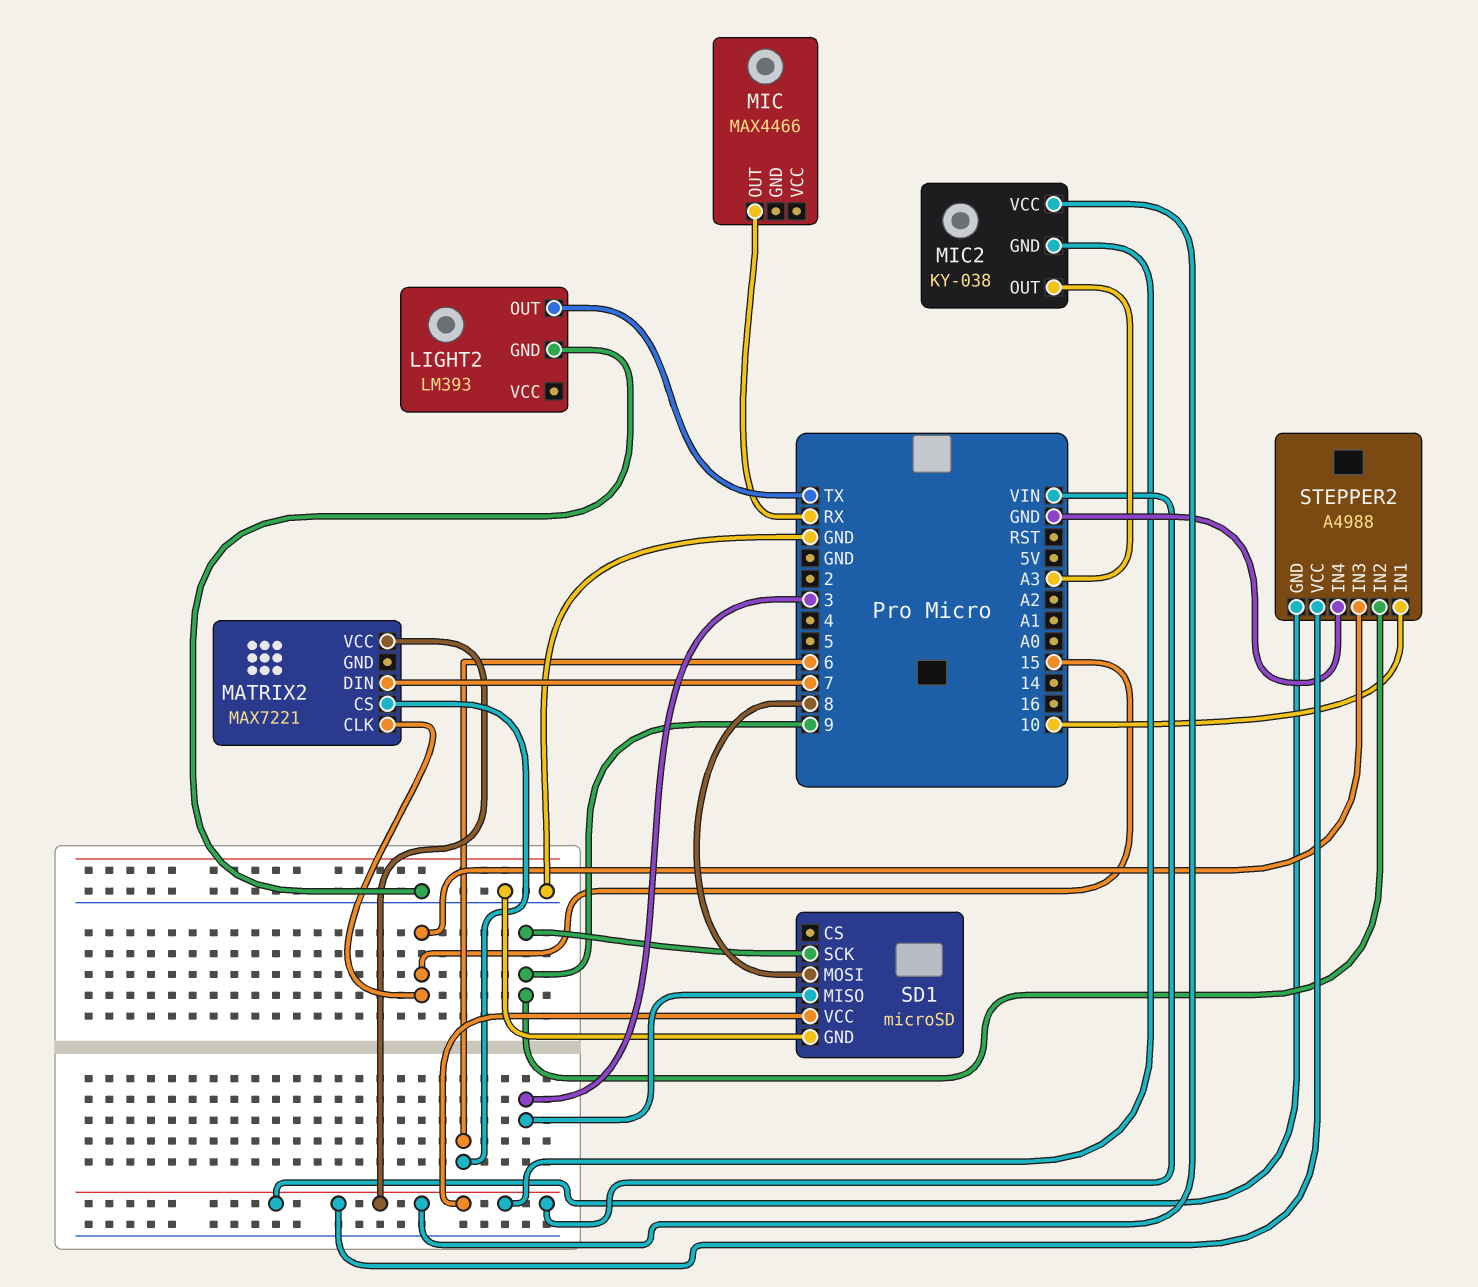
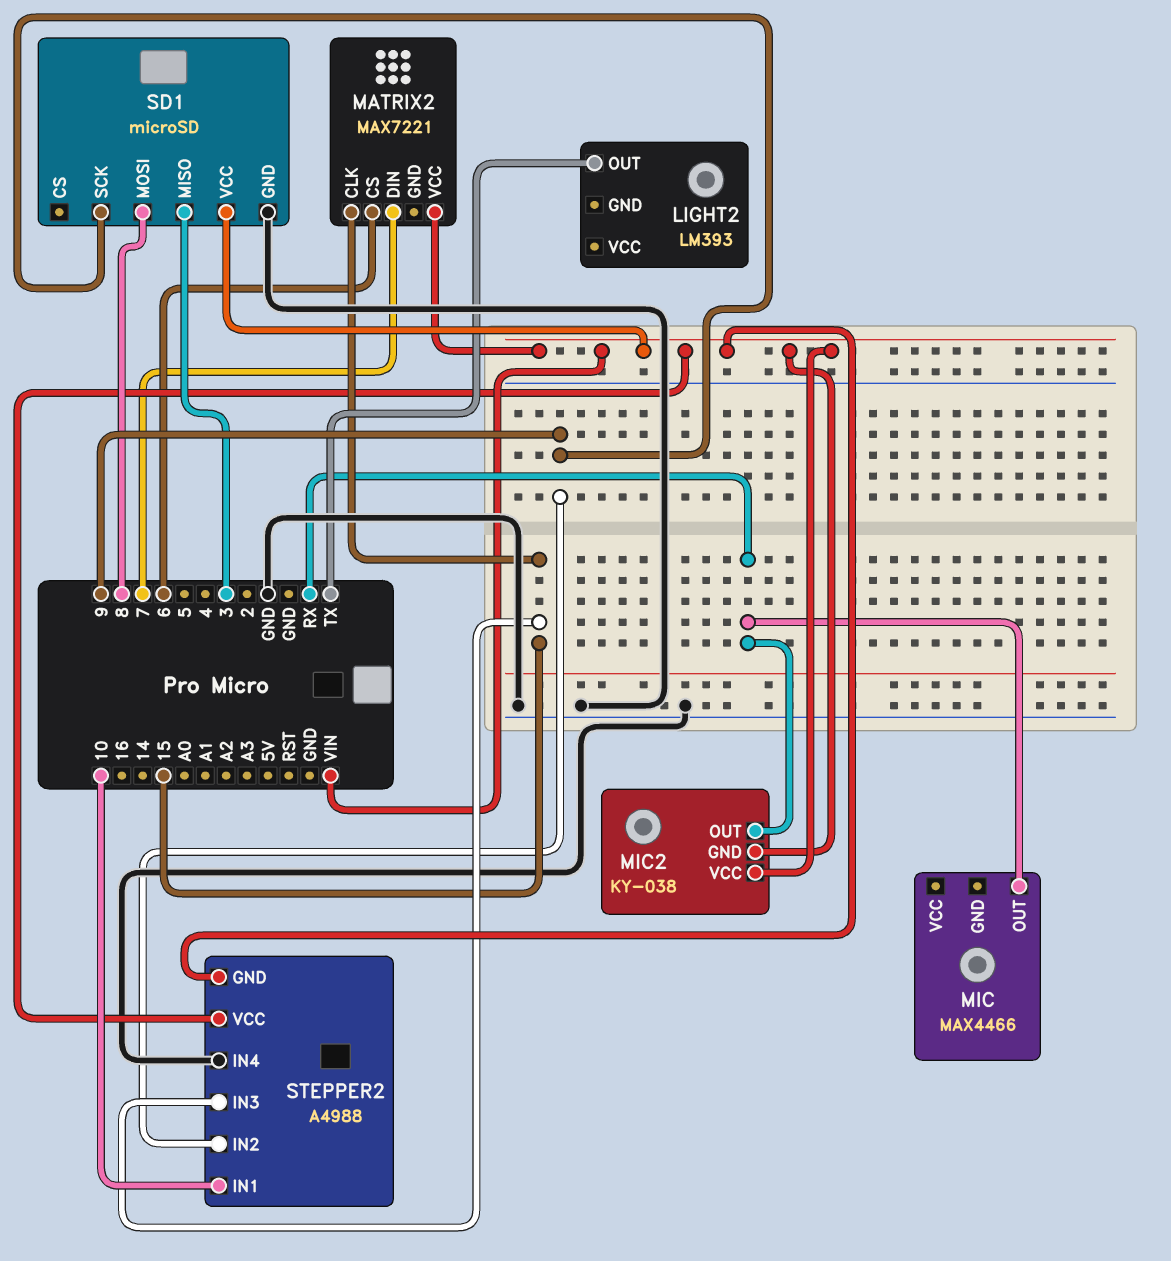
LIGHT2 pin GND: GND -> none
MIC2 pin OUT: A3 -> RX

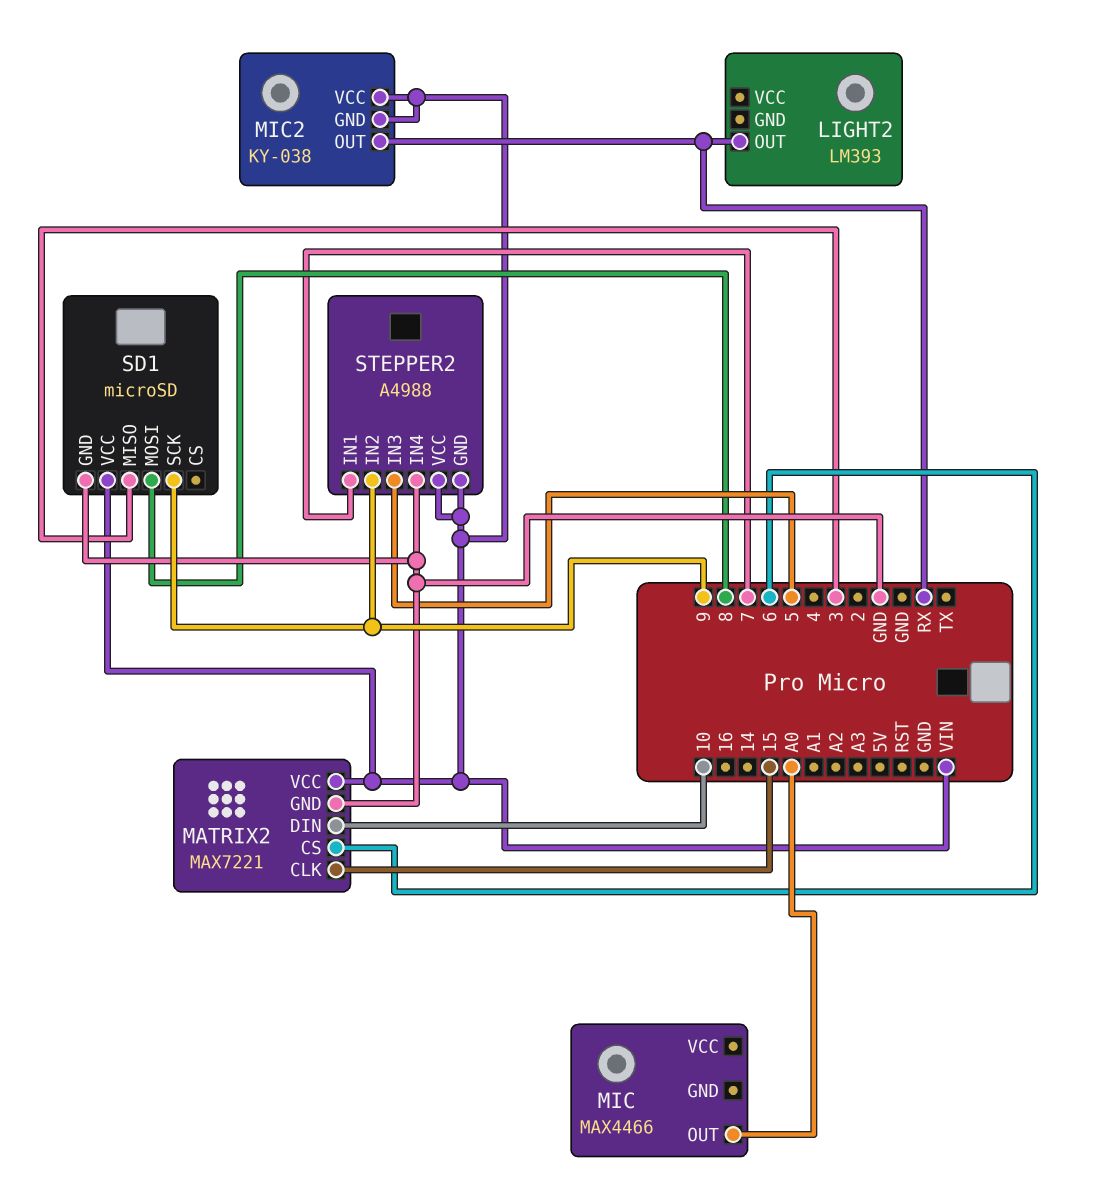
LIGHT2 pin OUT: TX -> RX
MATRIX2 pin DIN: 7 -> 10
MATRIX2 pin GND: none -> GND
MIC pin OUT: RX -> A0
STEPPER2 pin IN1: 10 -> 7
STEPPER2 pin IN3: 15 -> 5

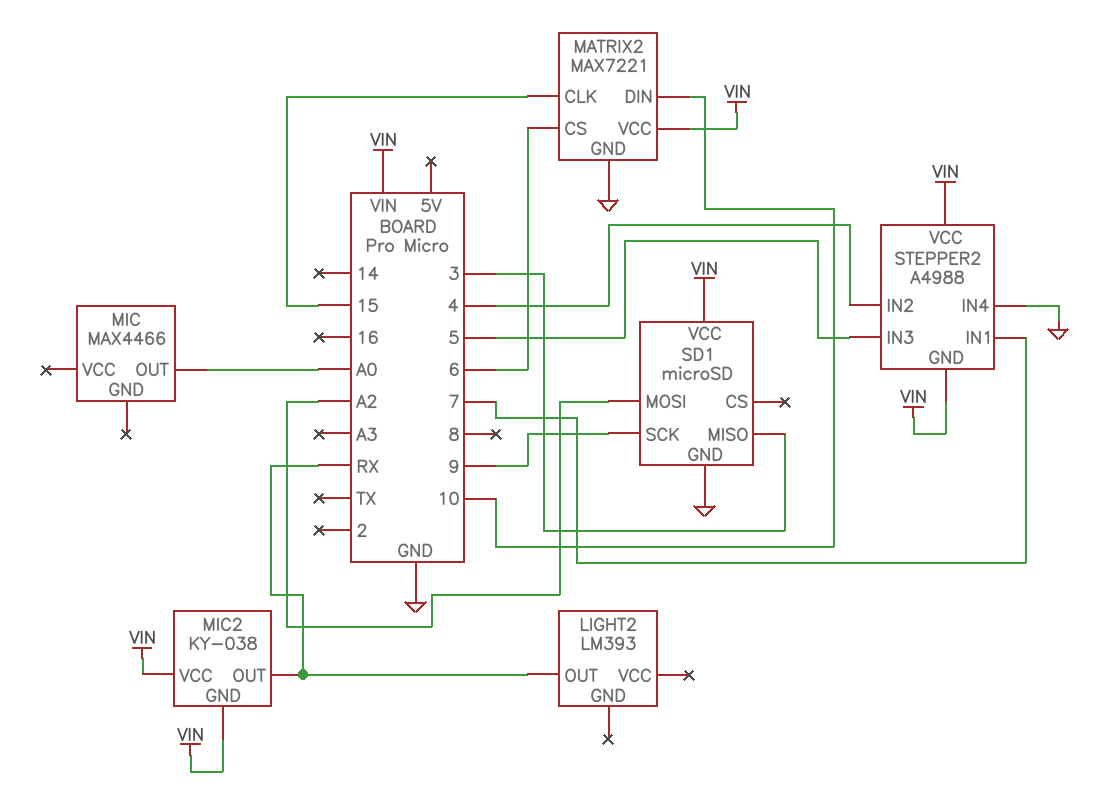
SD1 pin MOSI: 8 -> A2
STEPPER2 pin IN2: 9 -> 4

